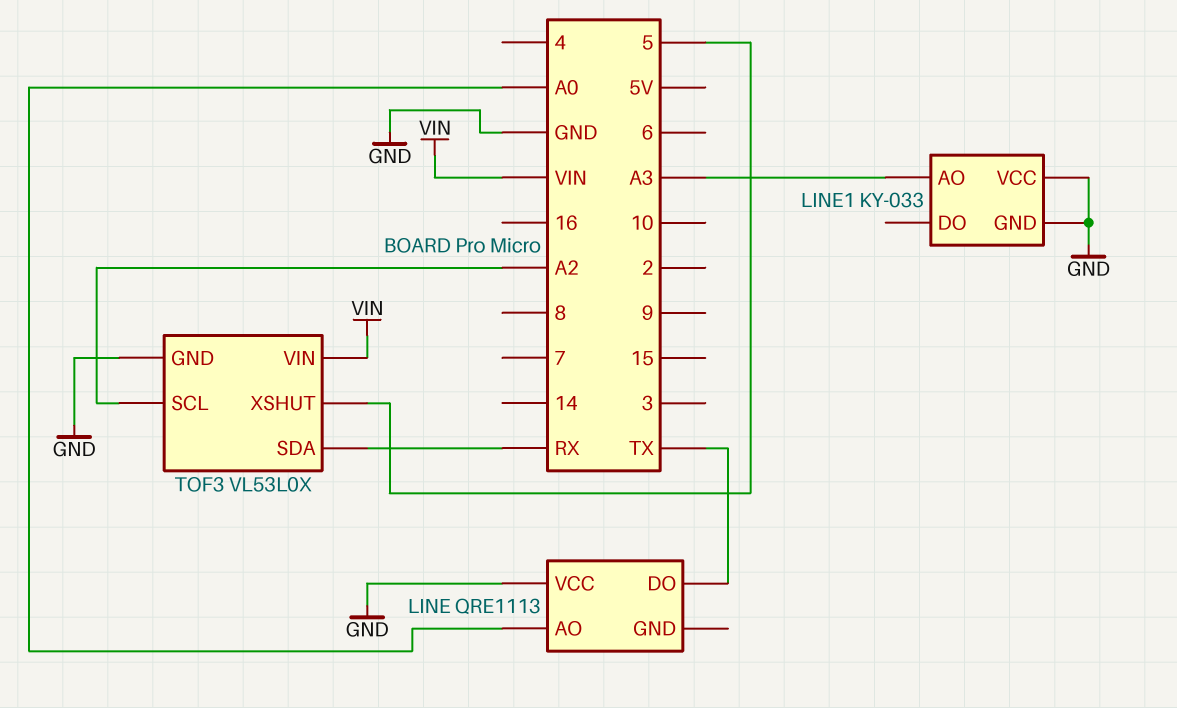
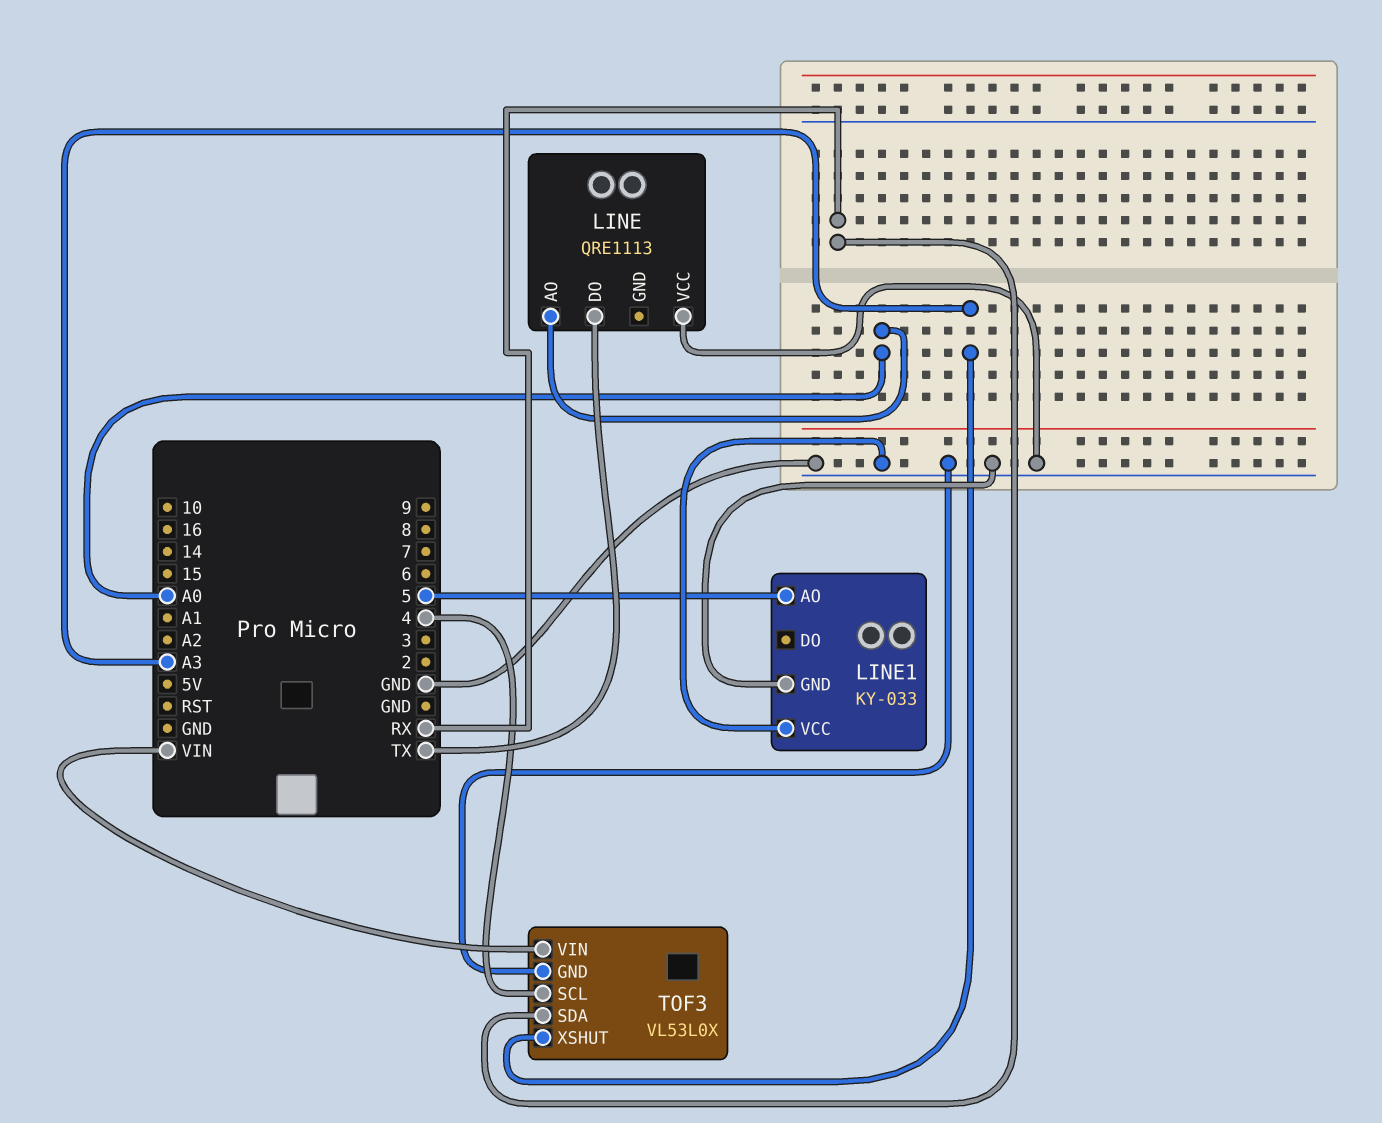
LINE1 pin AO: A3 -> 5
TOF3 pin SCL: A2 -> 4
TOF3 pin XSHUT: 5 -> A3

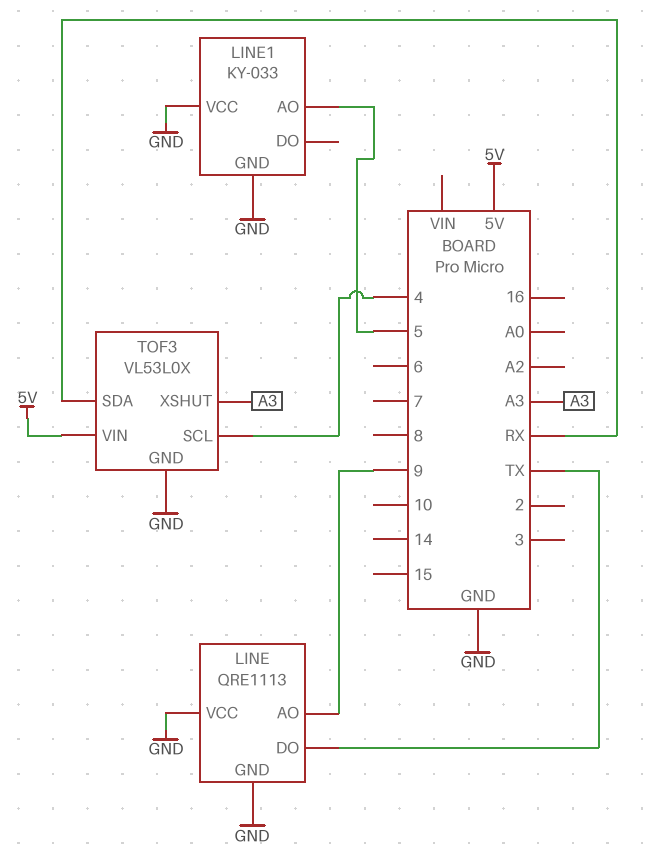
LINE pin AO: A0 -> 9
LINE pin GND: none -> GND
TOF3 pin VIN: VIN -> 5V

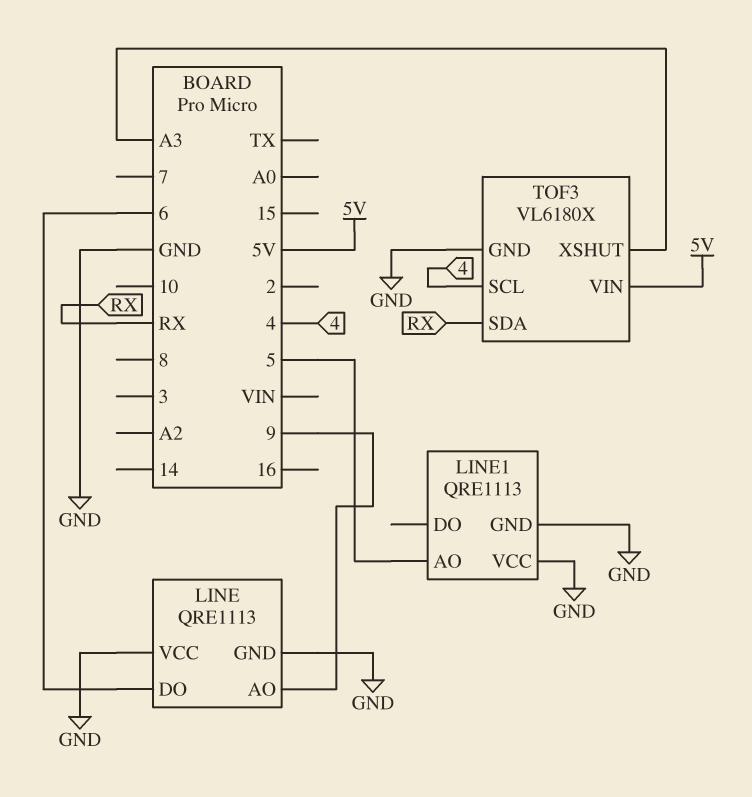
LINE pin DO: TX -> 6
LINE1: KY-033 -> QRE1113
TOF3: VL53L0X -> VL6180X

